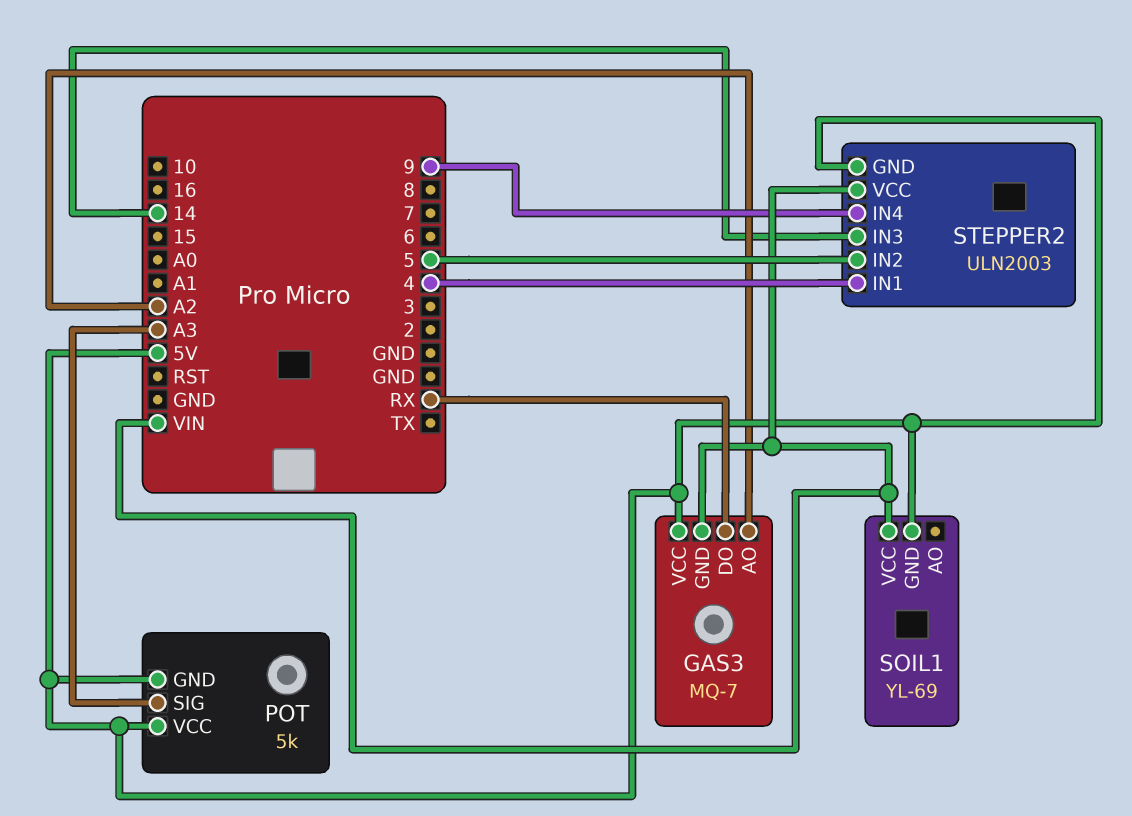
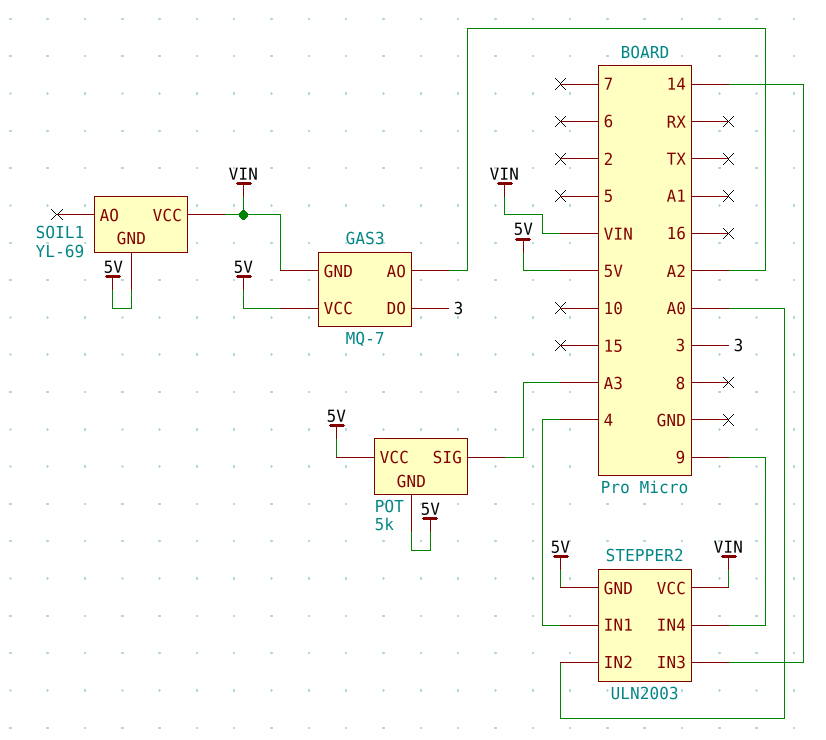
GAS3 pin DO: RX -> 3
STEPPER2 pin IN2: 5 -> A0

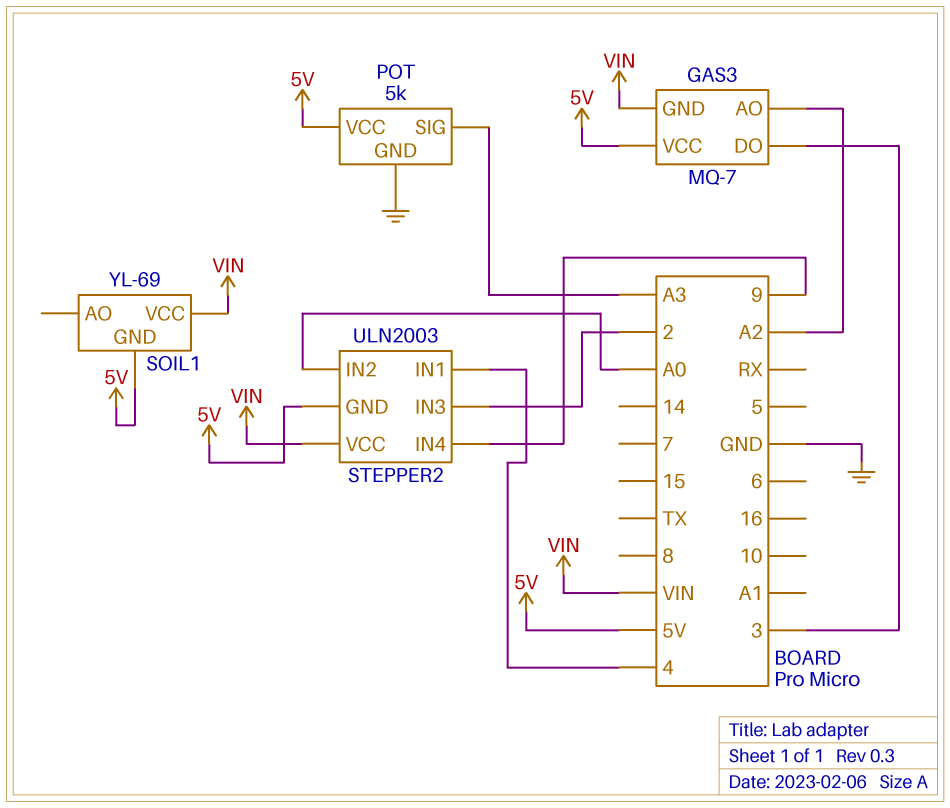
POT pin GND: 5V -> GND
STEPPER2 pin IN3: 14 -> 2

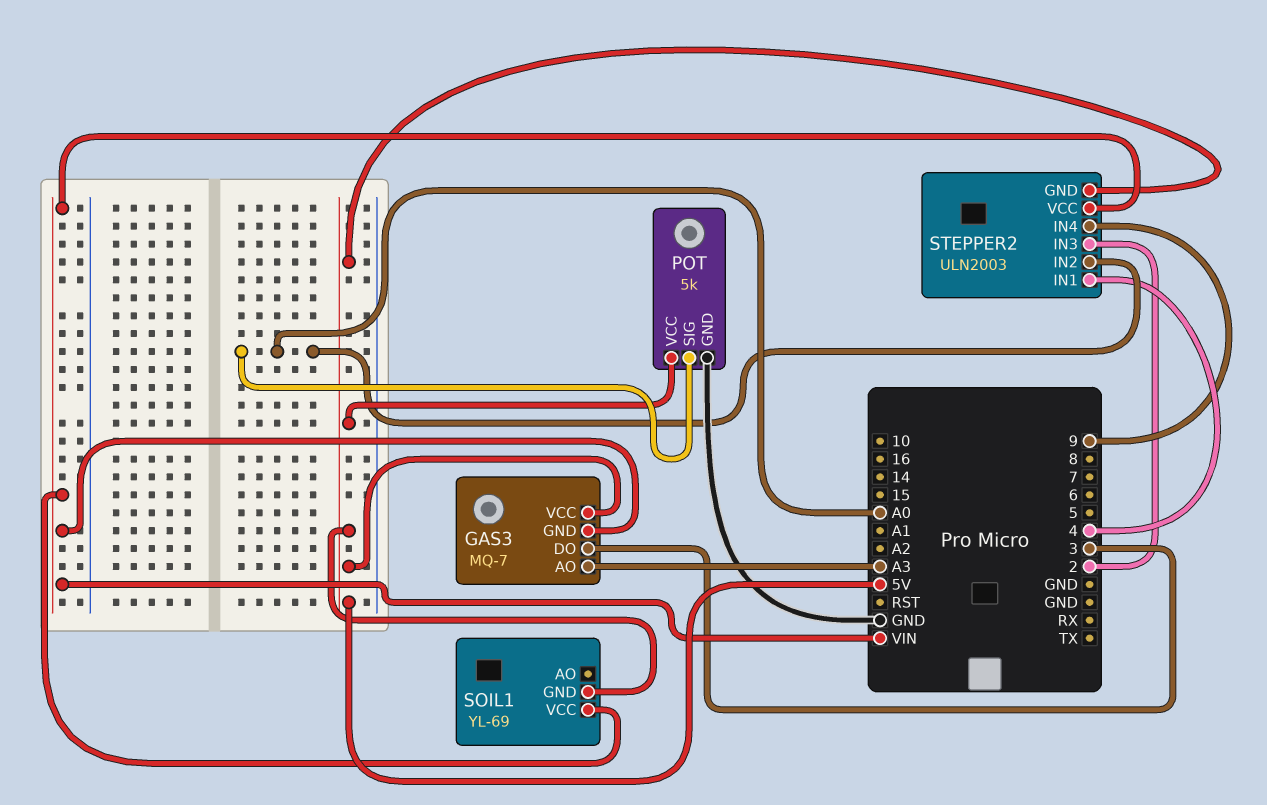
GAS3 pin AO: A2 -> A3
POT pin SIG: A3 -> A0

